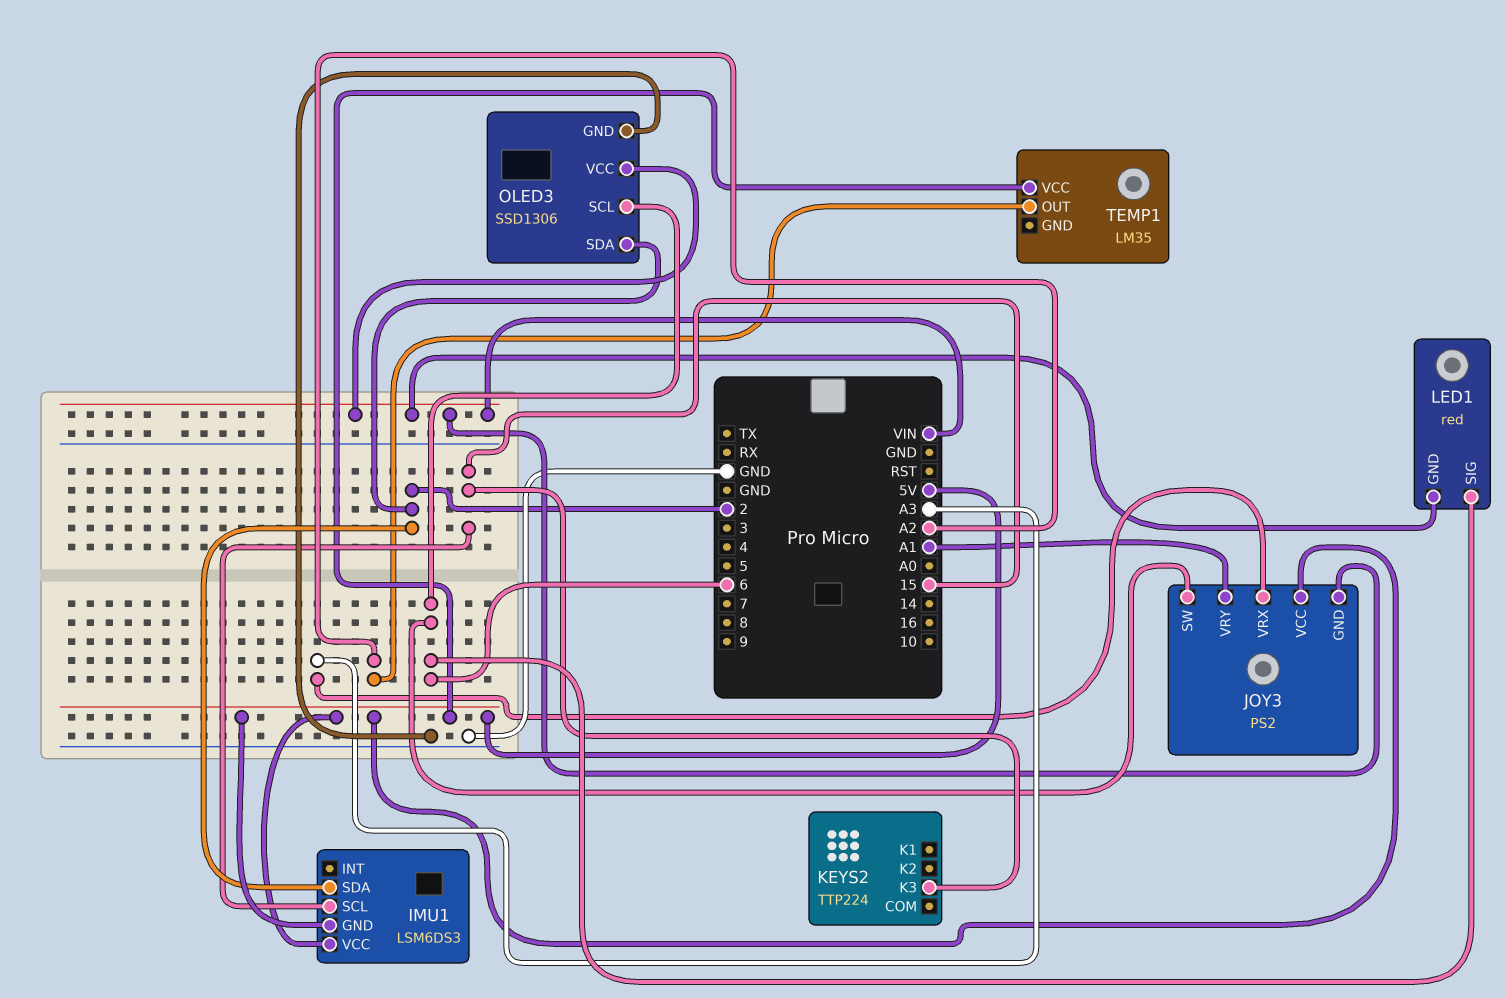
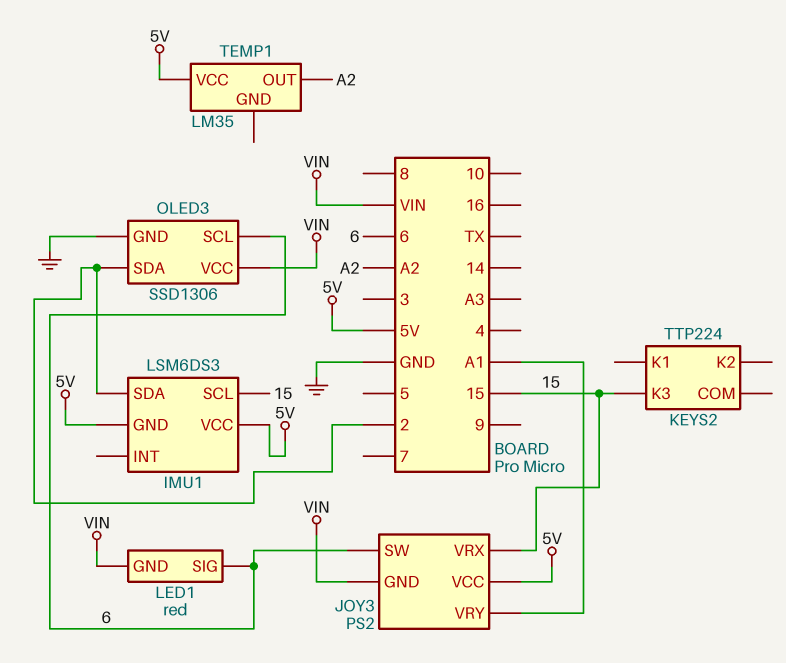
JOY3 pin VRX: A3 -> 15

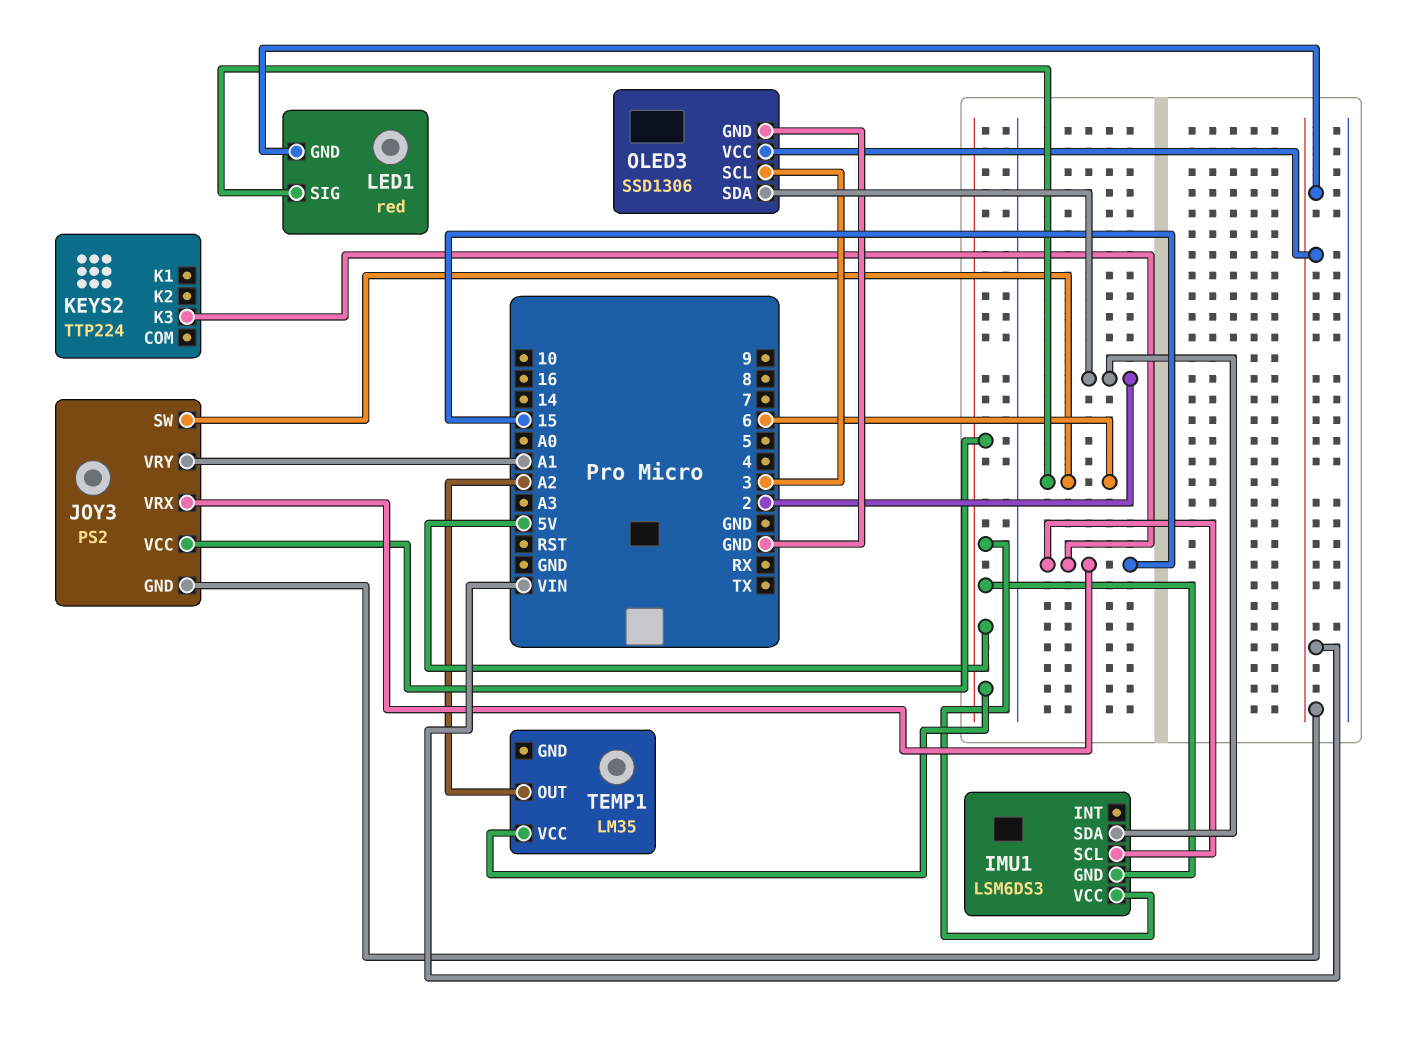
OLED3 pin SCL: 6 -> 3

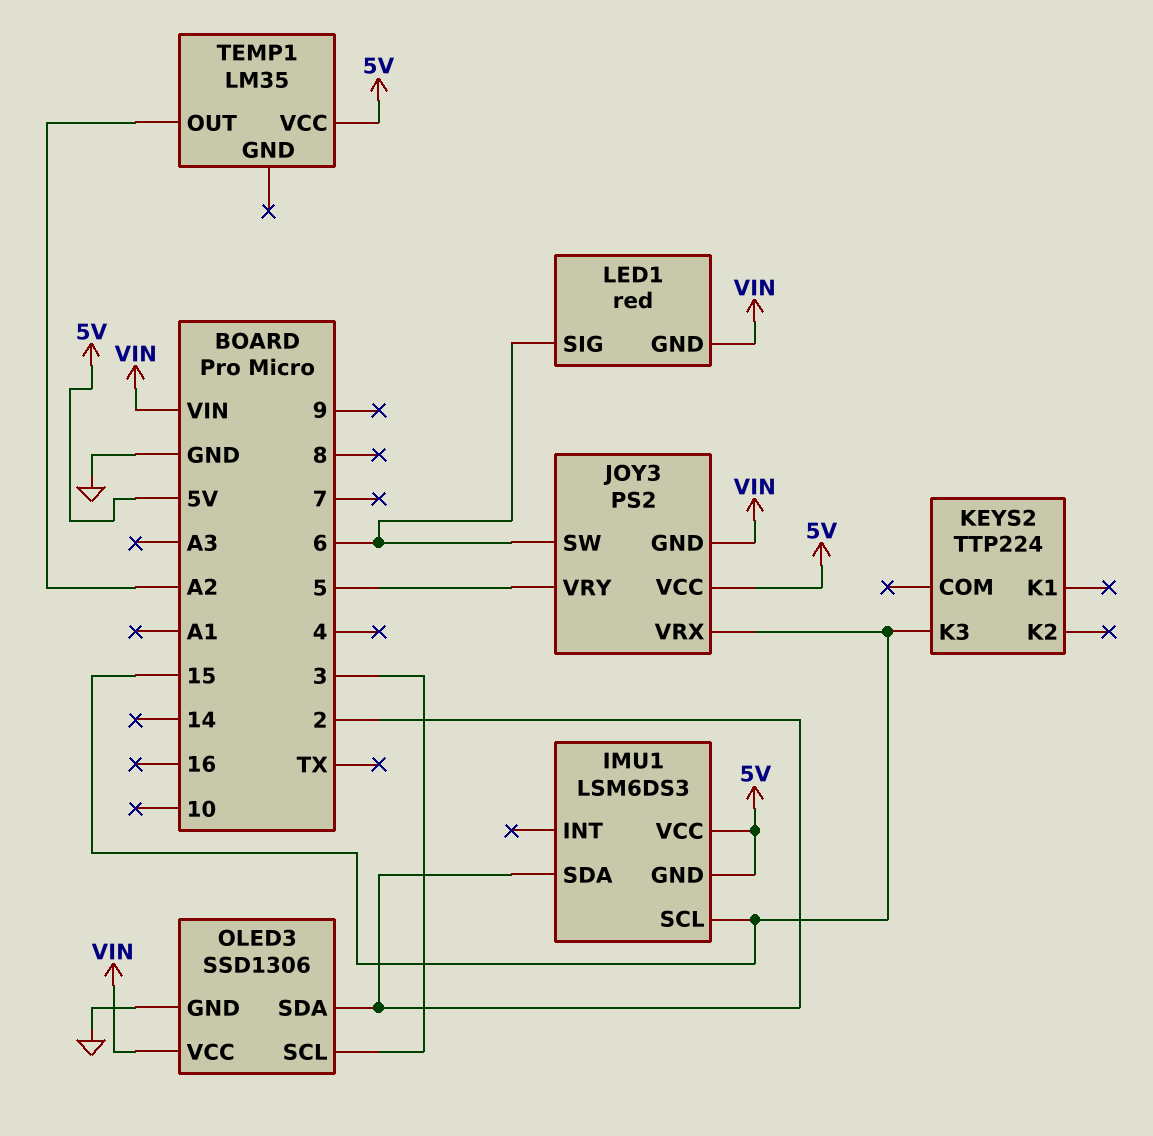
JOY3 pin VRY: A1 -> 5

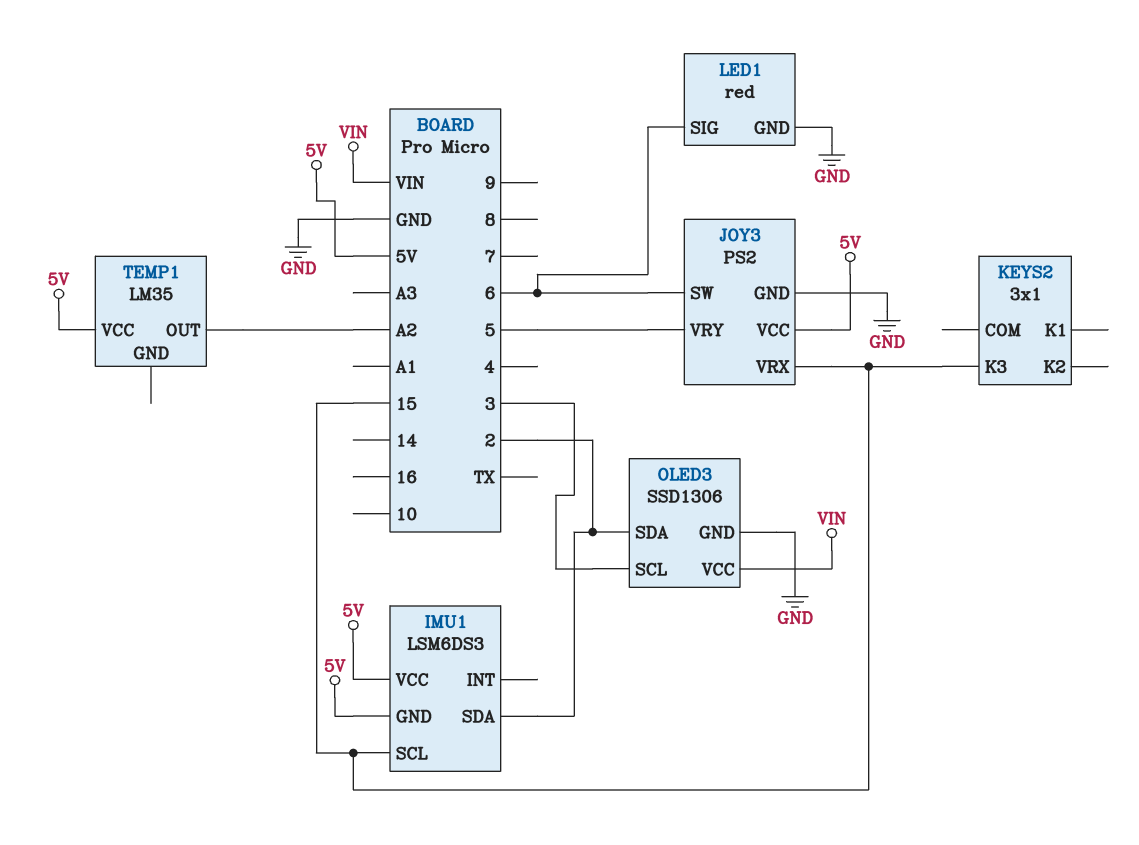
JOY3 pin GND: VIN -> GND
KEYS2: TTP224 -> 3x1
LED1 pin GND: VIN -> GND

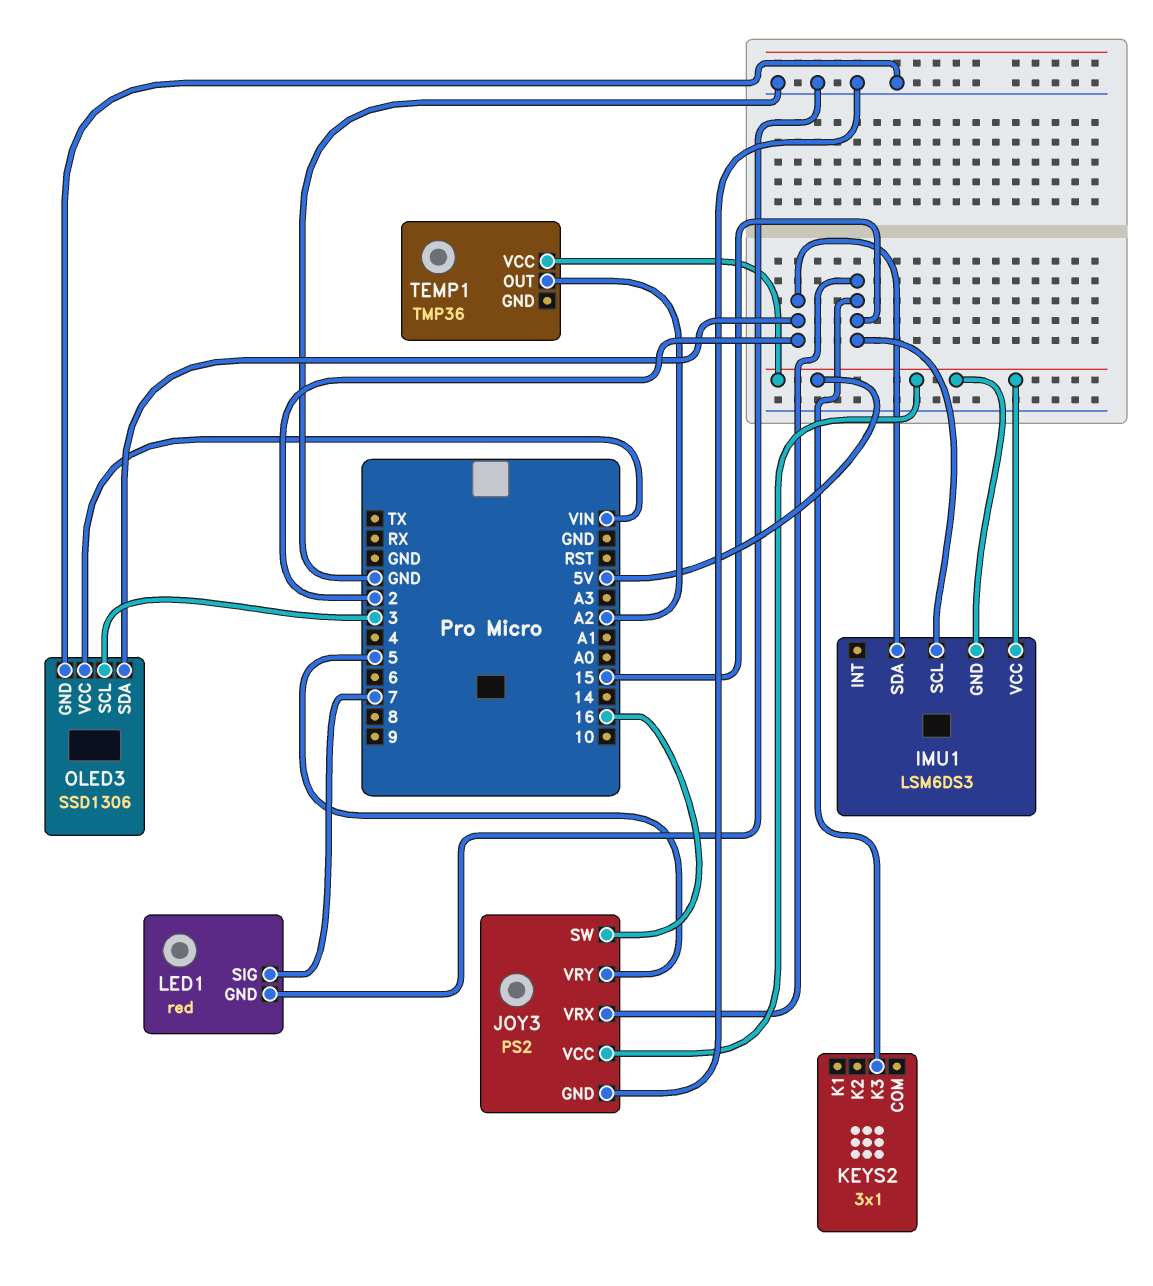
JOY3 pin SW: 6 -> 16
LED1 pin SIG: 6 -> 7
TEMP1: LM35 -> TMP36

